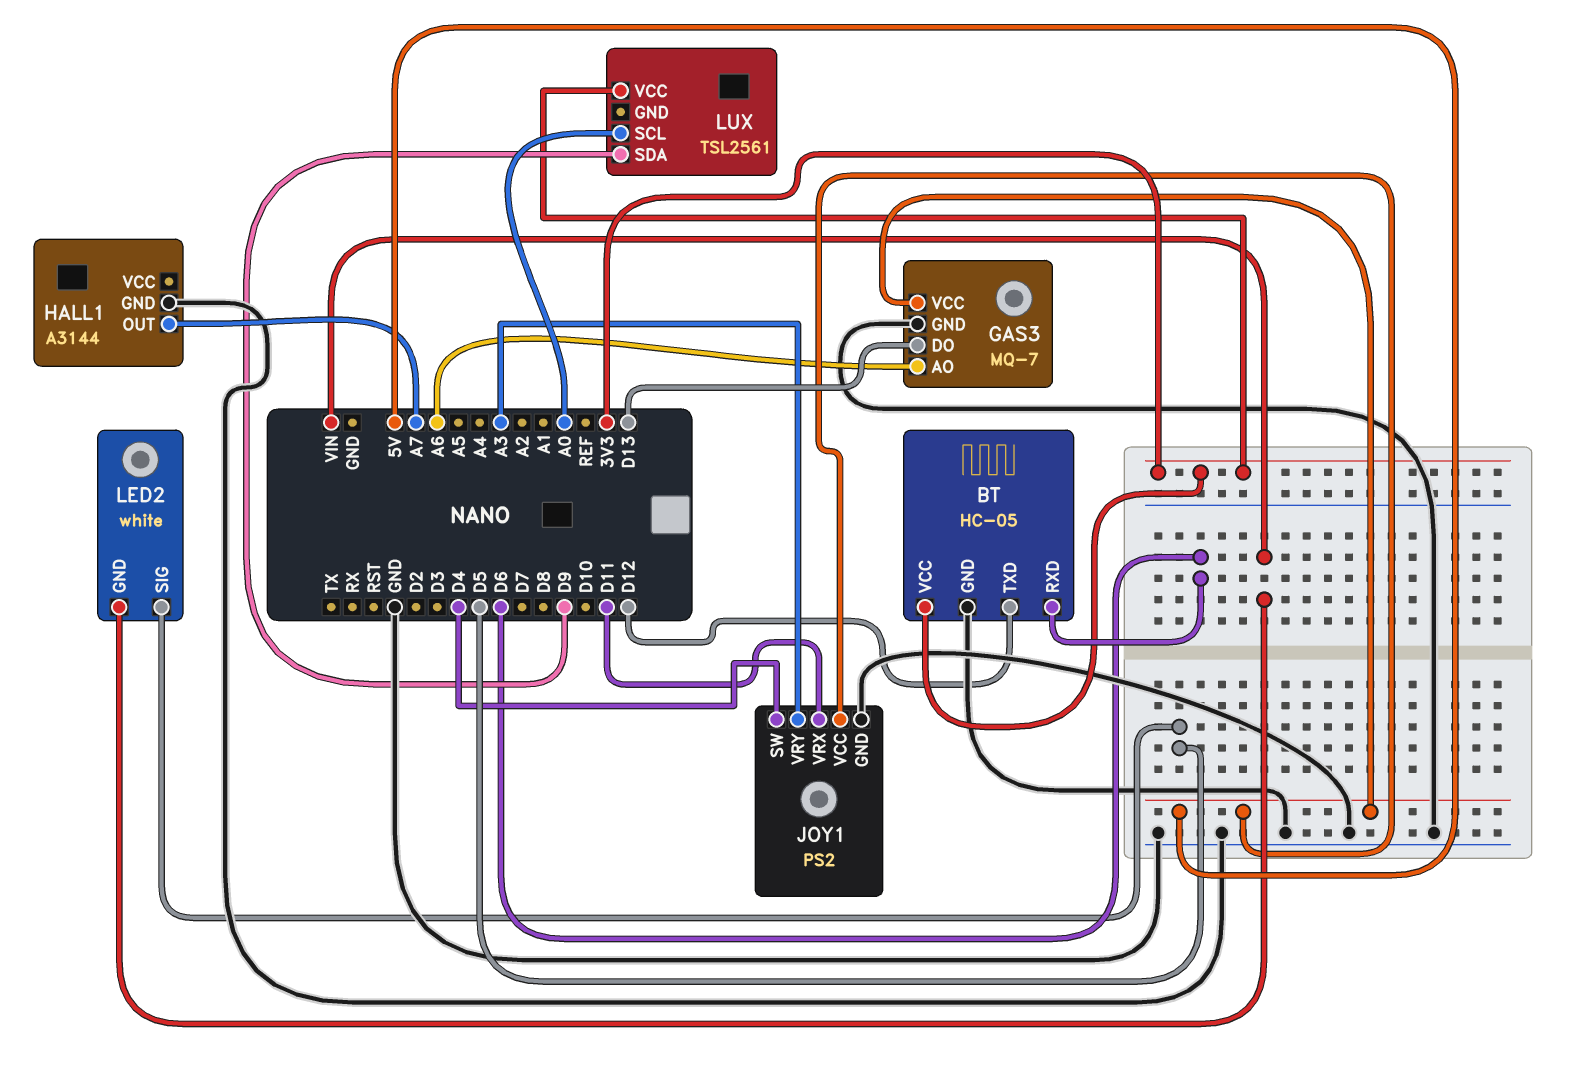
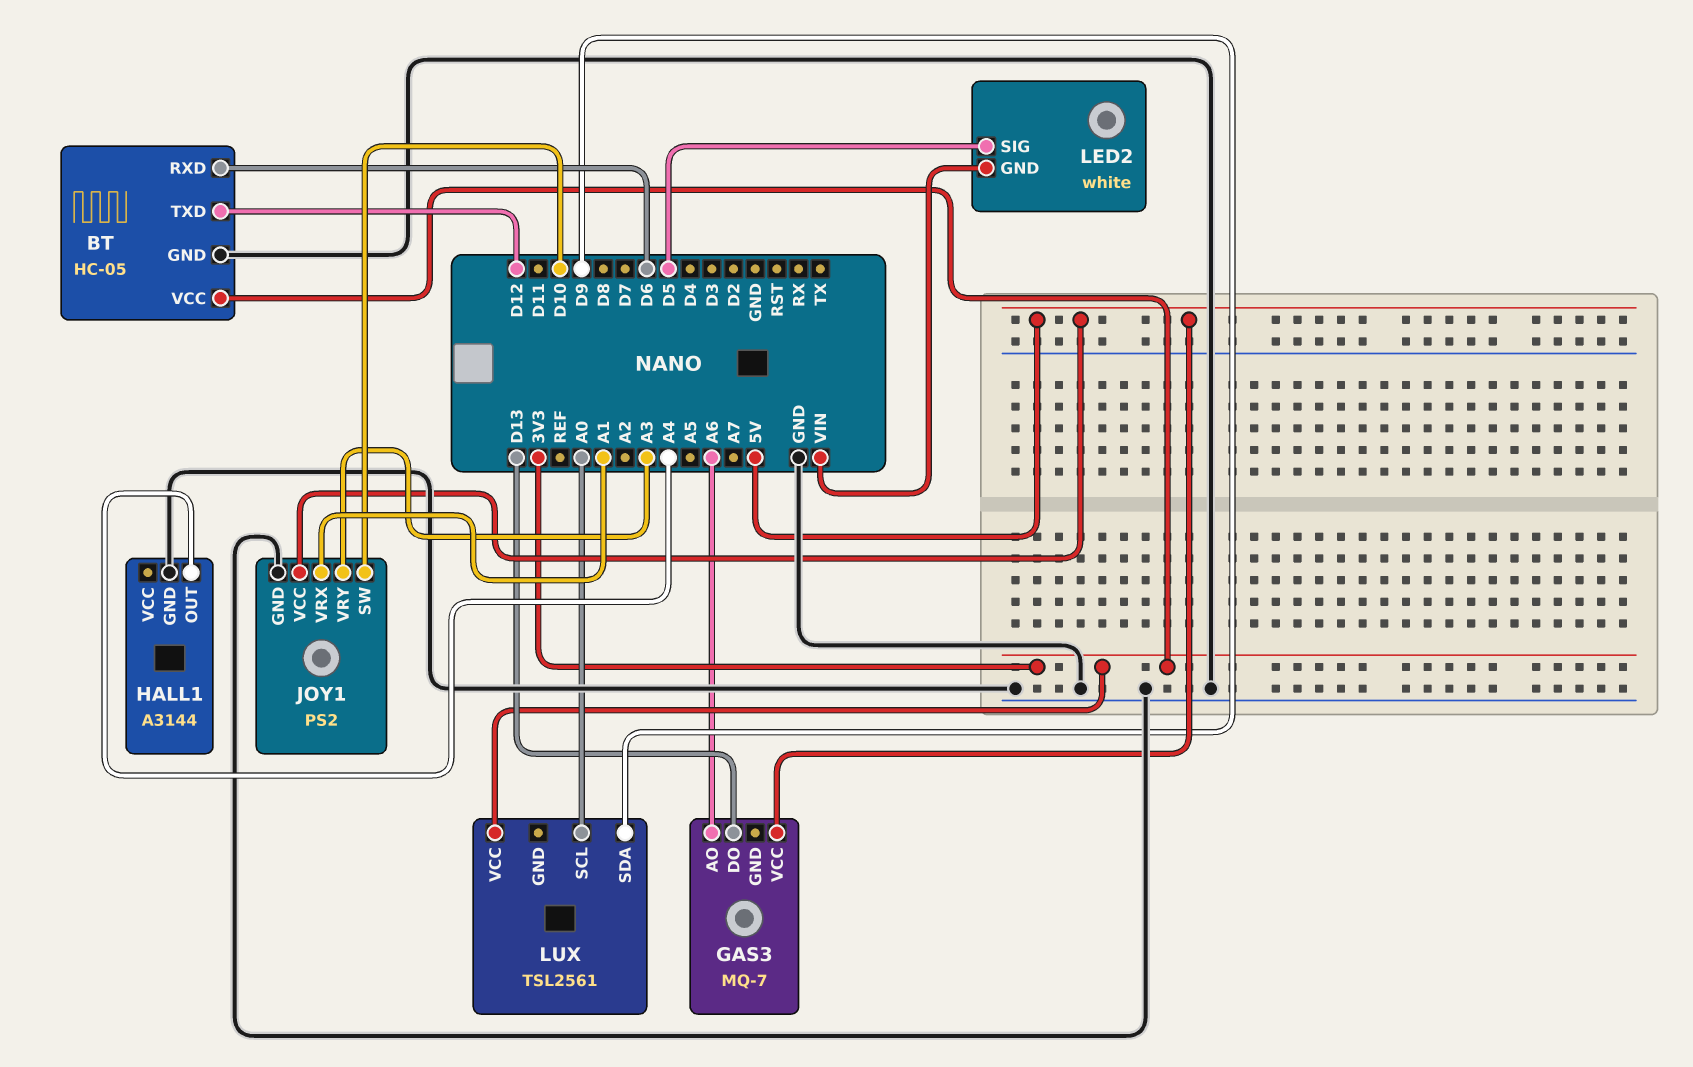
GAS3 pin GND: GND -> none
HALL1 pin OUT: A7 -> A4
JOY1 pin SW: D4 -> D10
JOY1 pin VRX: D11 -> A1

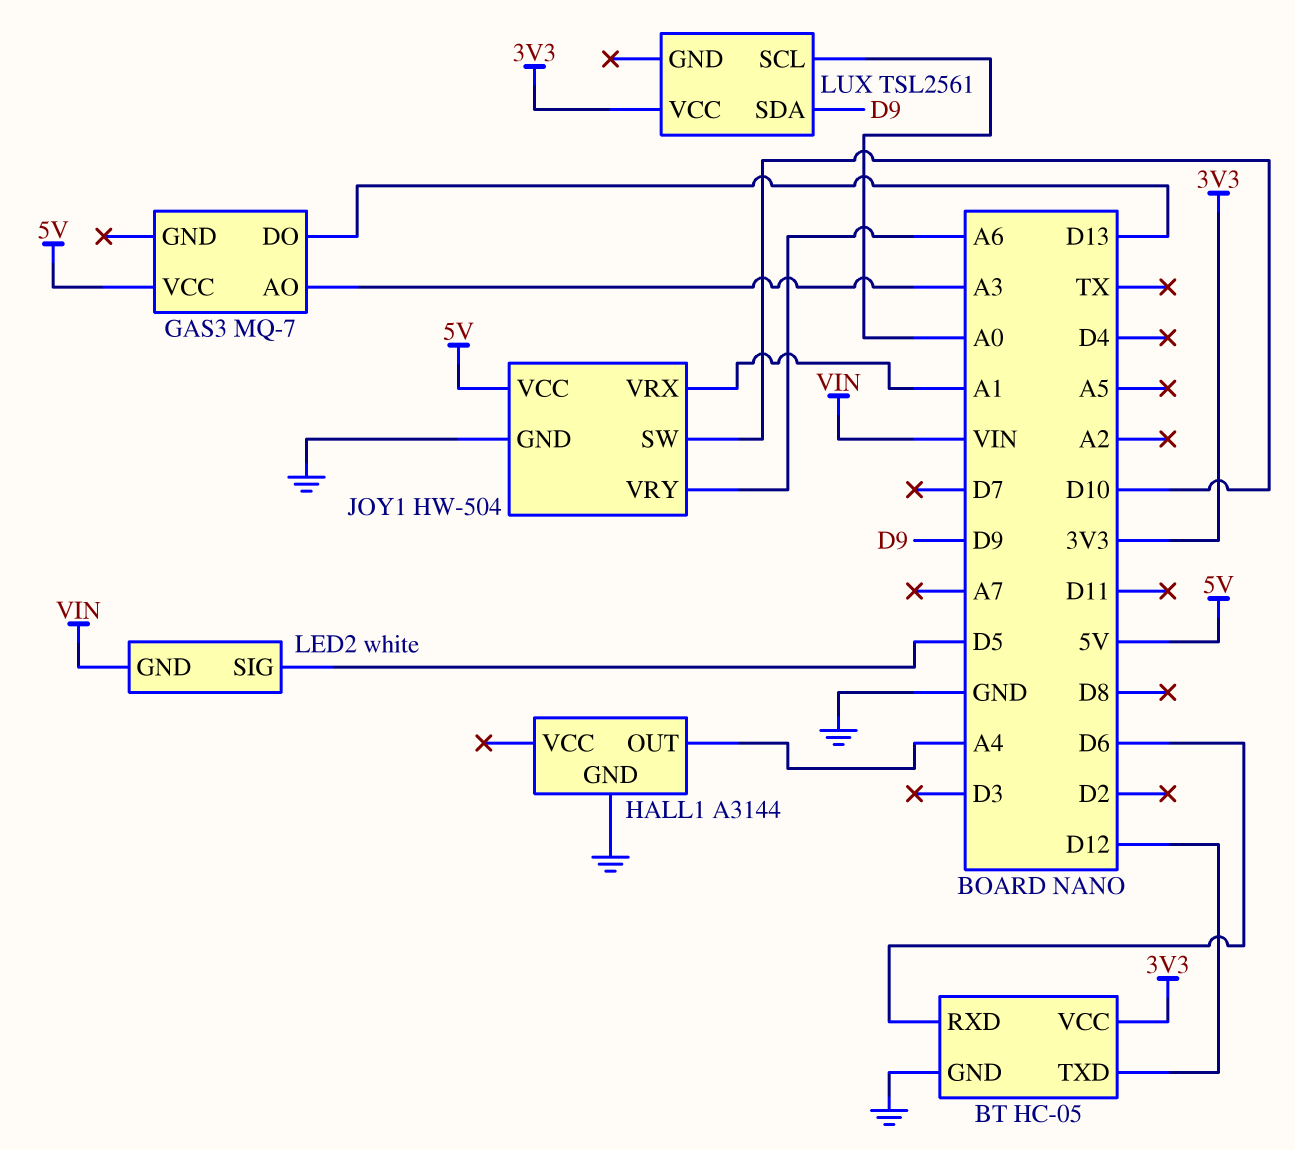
GAS3 pin AO: A6 -> A3
JOY1: PS2 -> HW-504
JOY1 pin VRY: A3 -> A6

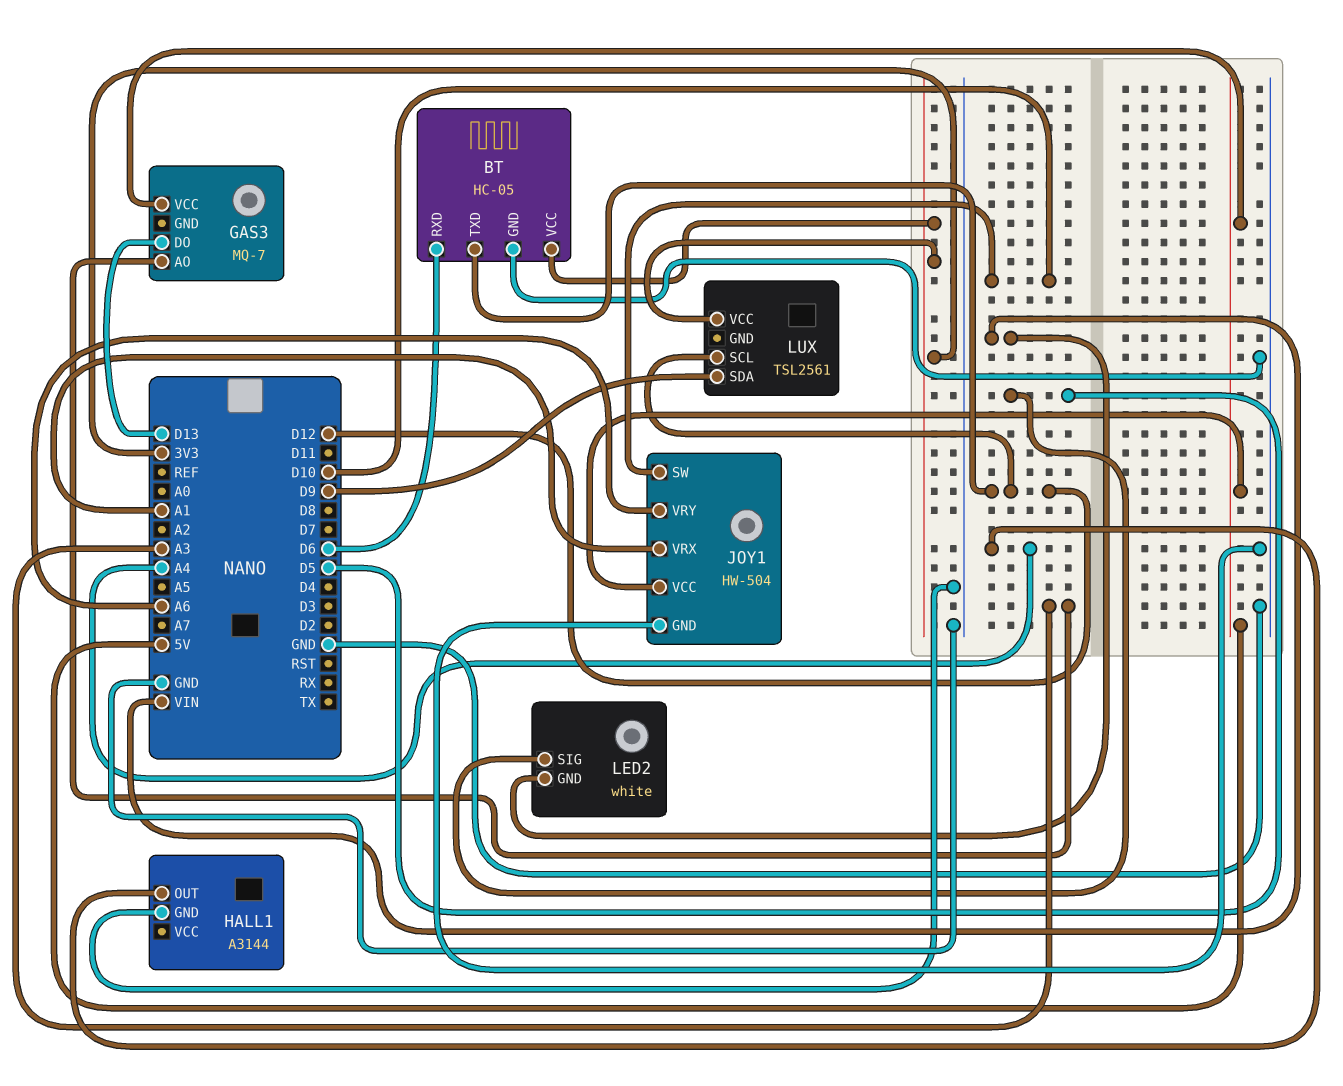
LUX pin SCL: A0 -> D12

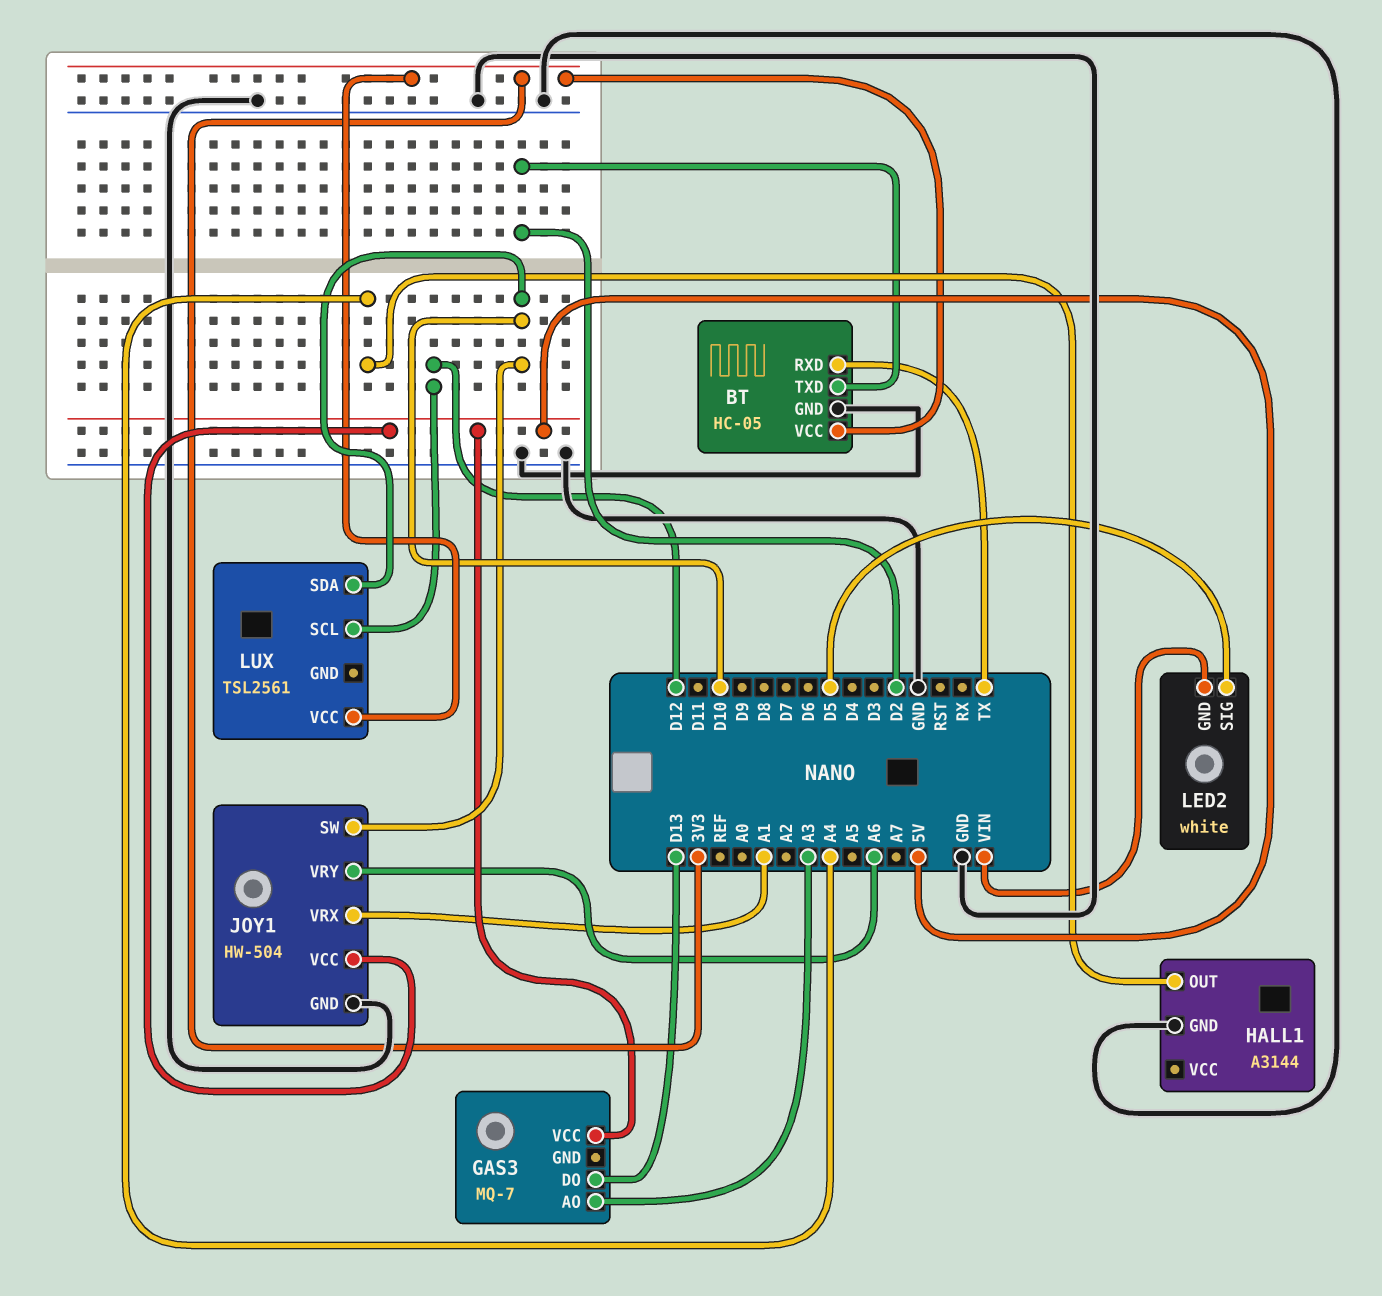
BT pin RXD: D6 -> TX
BT pin TXD: D12 -> D2
LUX pin SDA: D9 -> D10

